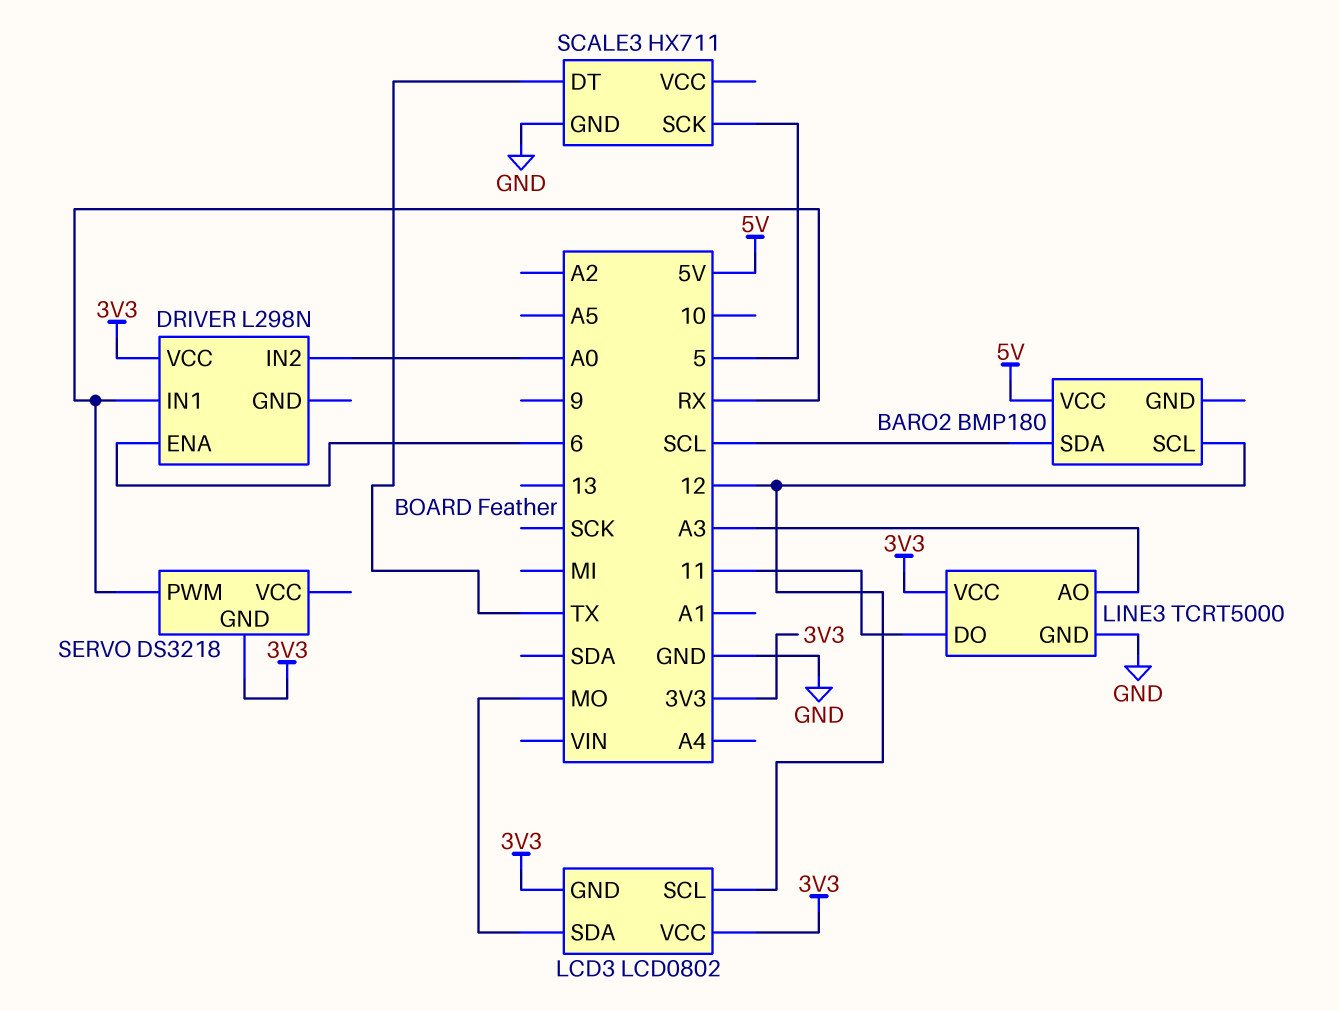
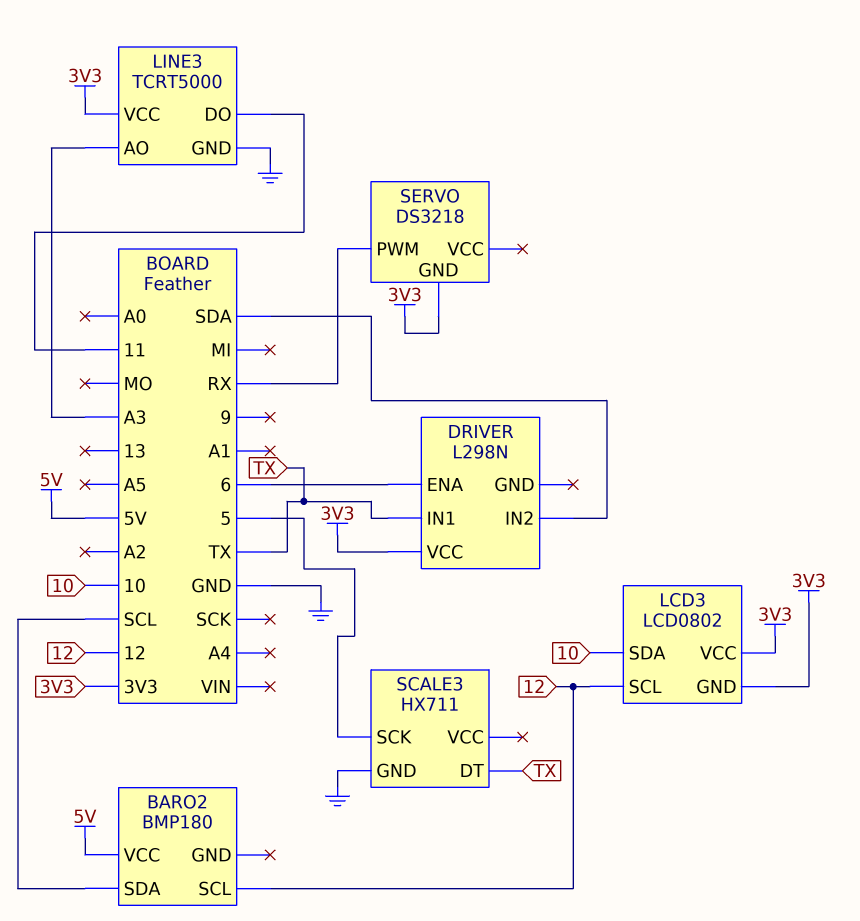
DRIVER pin IN1: RX -> TX
DRIVER pin IN2: A0 -> SDA
LCD3 pin SDA: MO -> 10

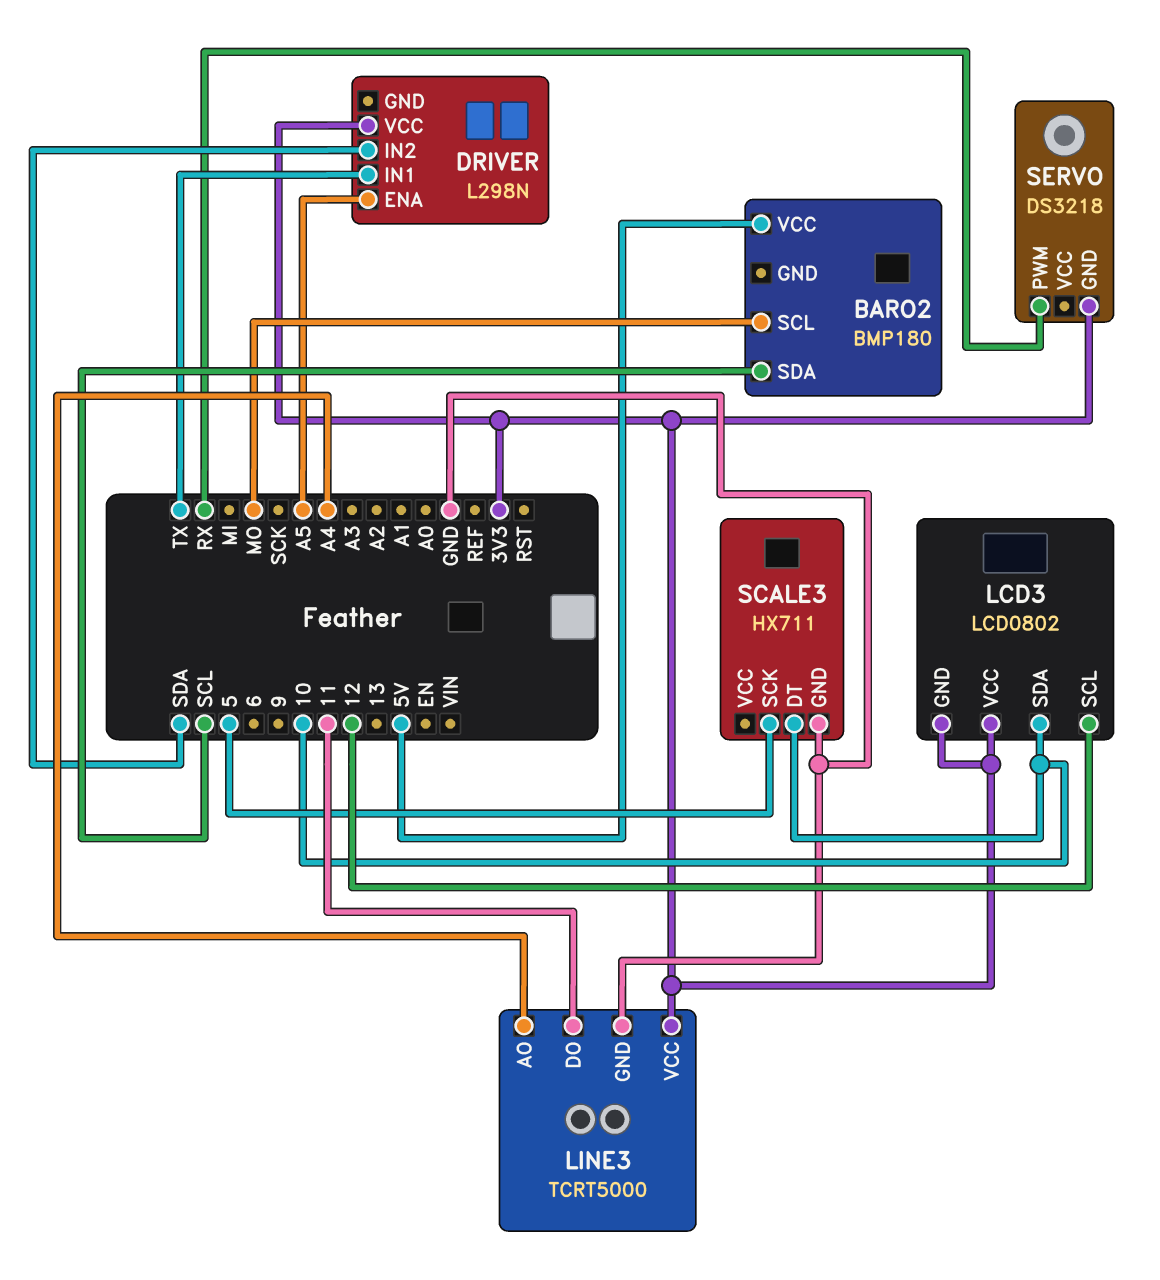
BARO2 pin SCL: 12 -> MO
DRIVER pin ENA: 6 -> A5
LINE3 pin AO: A3 -> A4
SCALE3 pin DT: TX -> 10

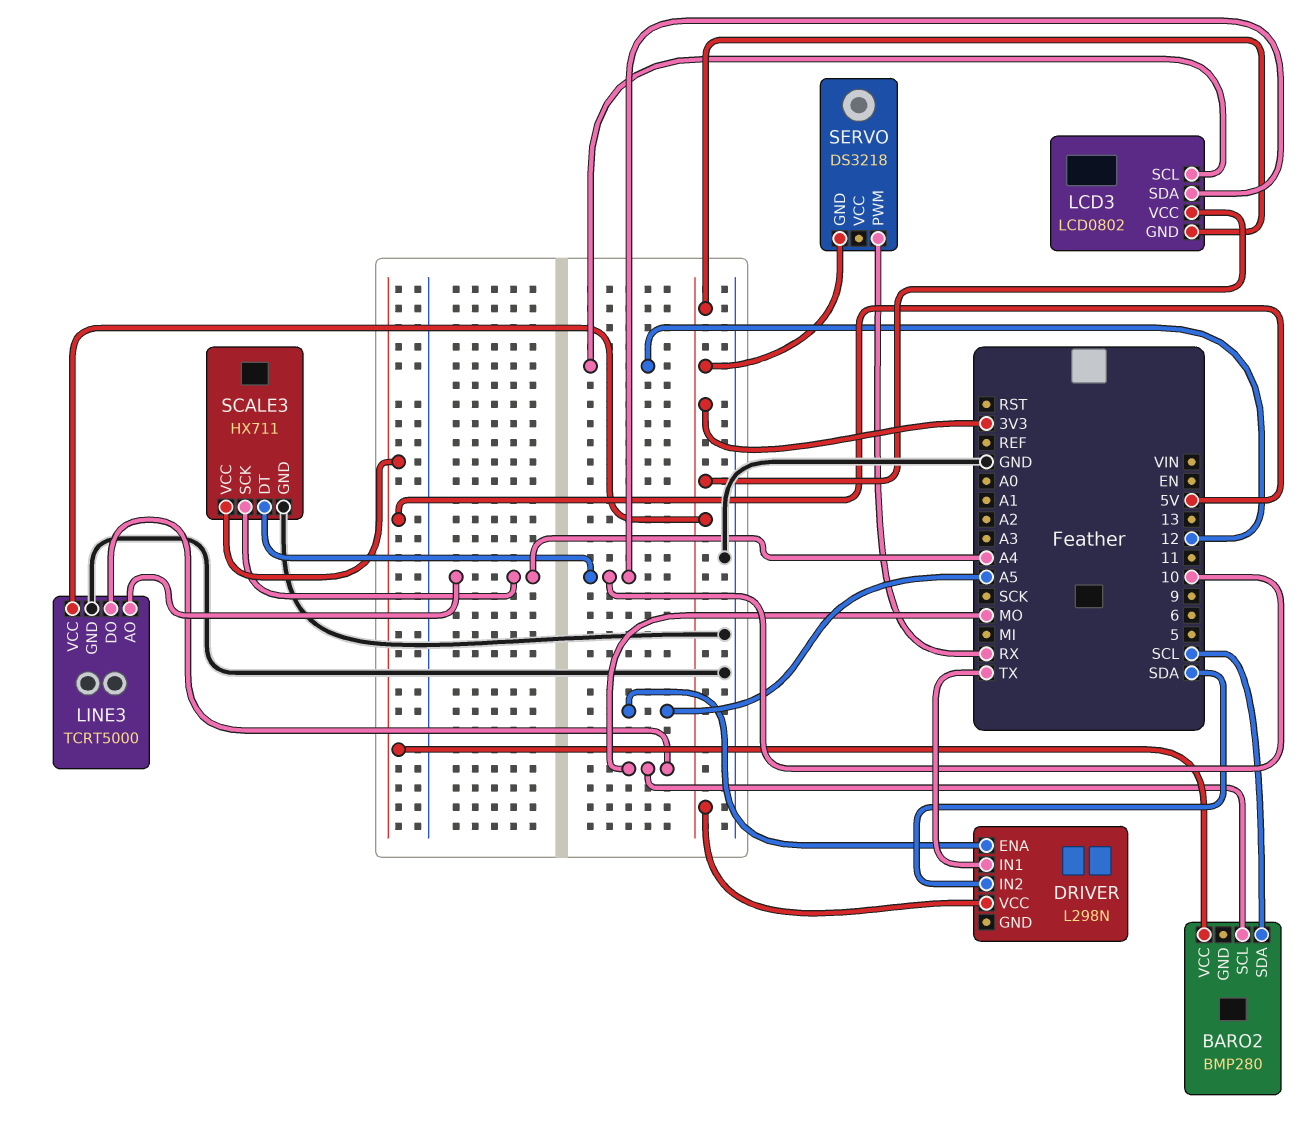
BARO2: BMP180 -> BMP280
LINE3 pin DO: 11 -> MO
SCALE3 pin SCK: 5 -> A4
SCALE3 pin VCC: none -> 5V

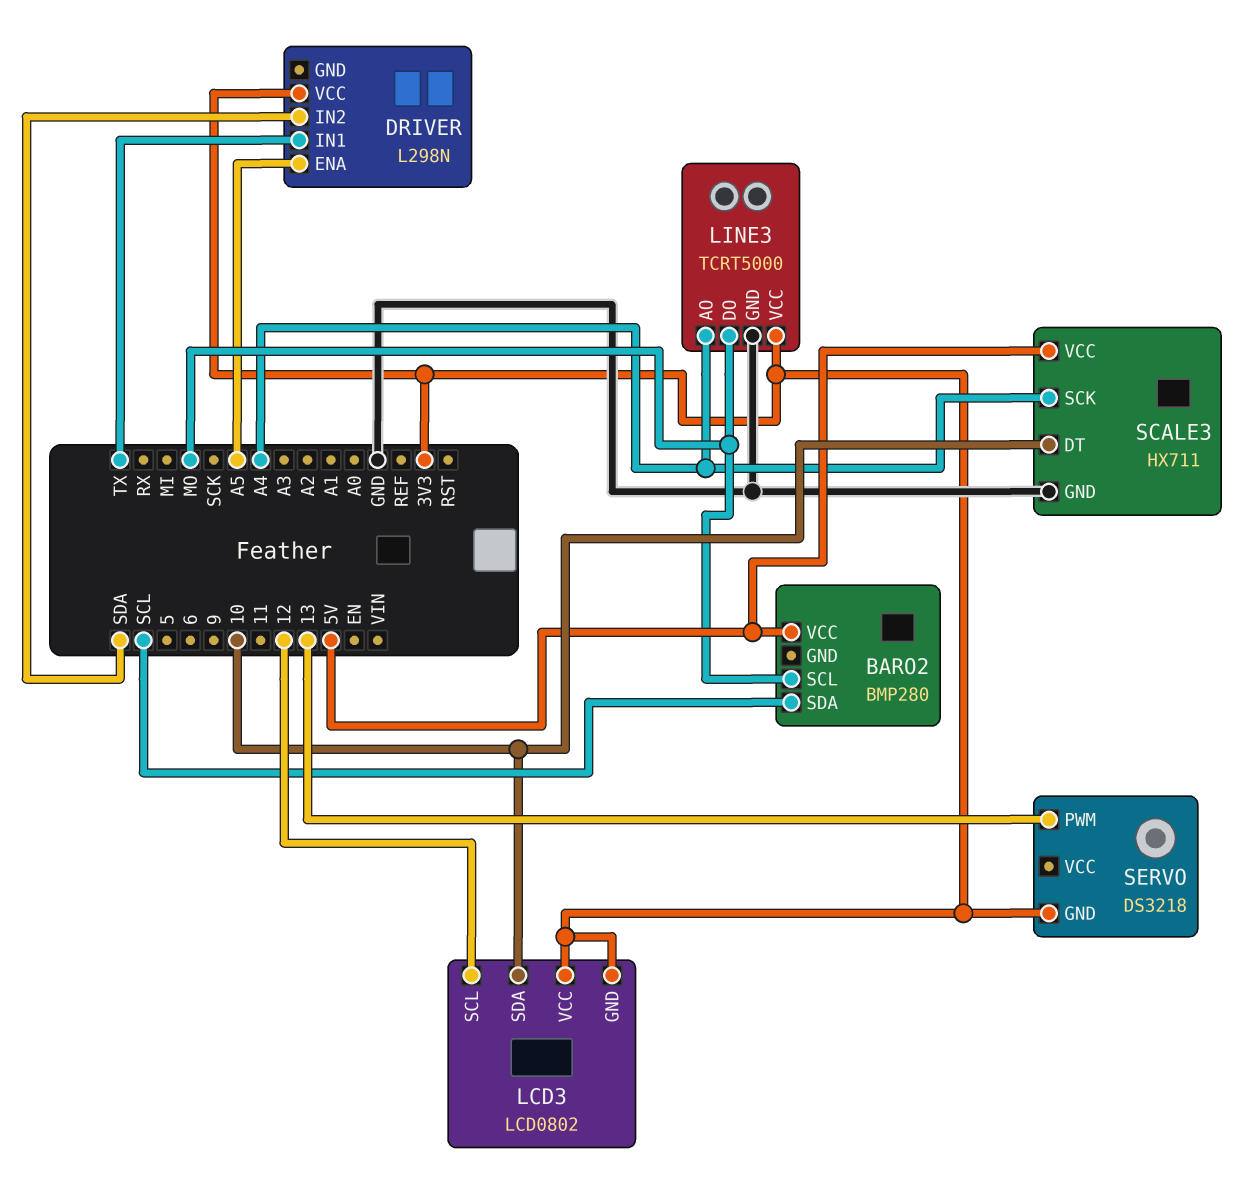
SERVO pin PWM: RX -> 13

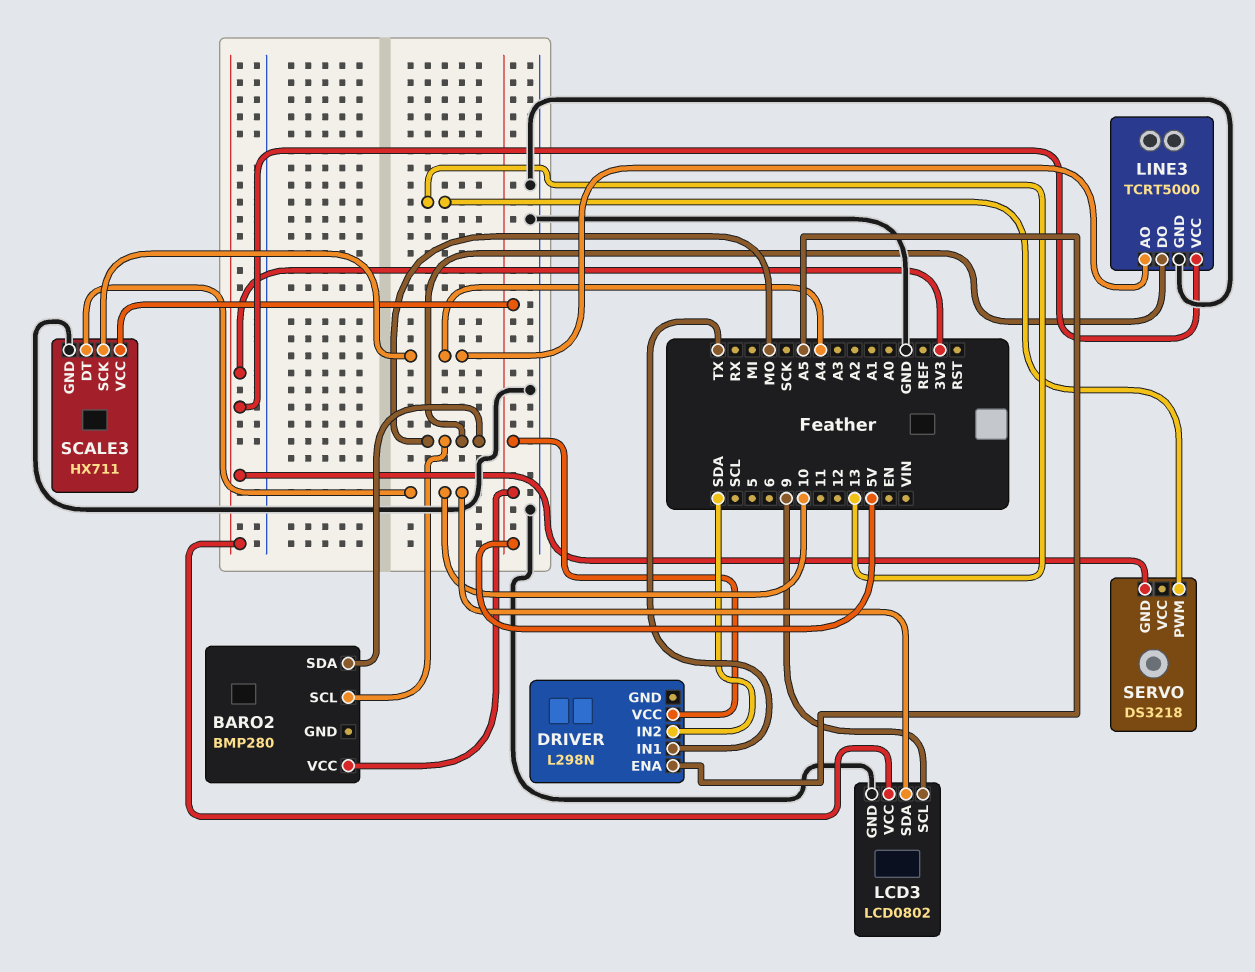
BARO2 pin SDA: SCL -> MO
DRIVER pin VCC: 3V3 -> 5V
LCD3 pin GND: 3V3 -> GND
LCD3 pin SCL: 12 -> 9

